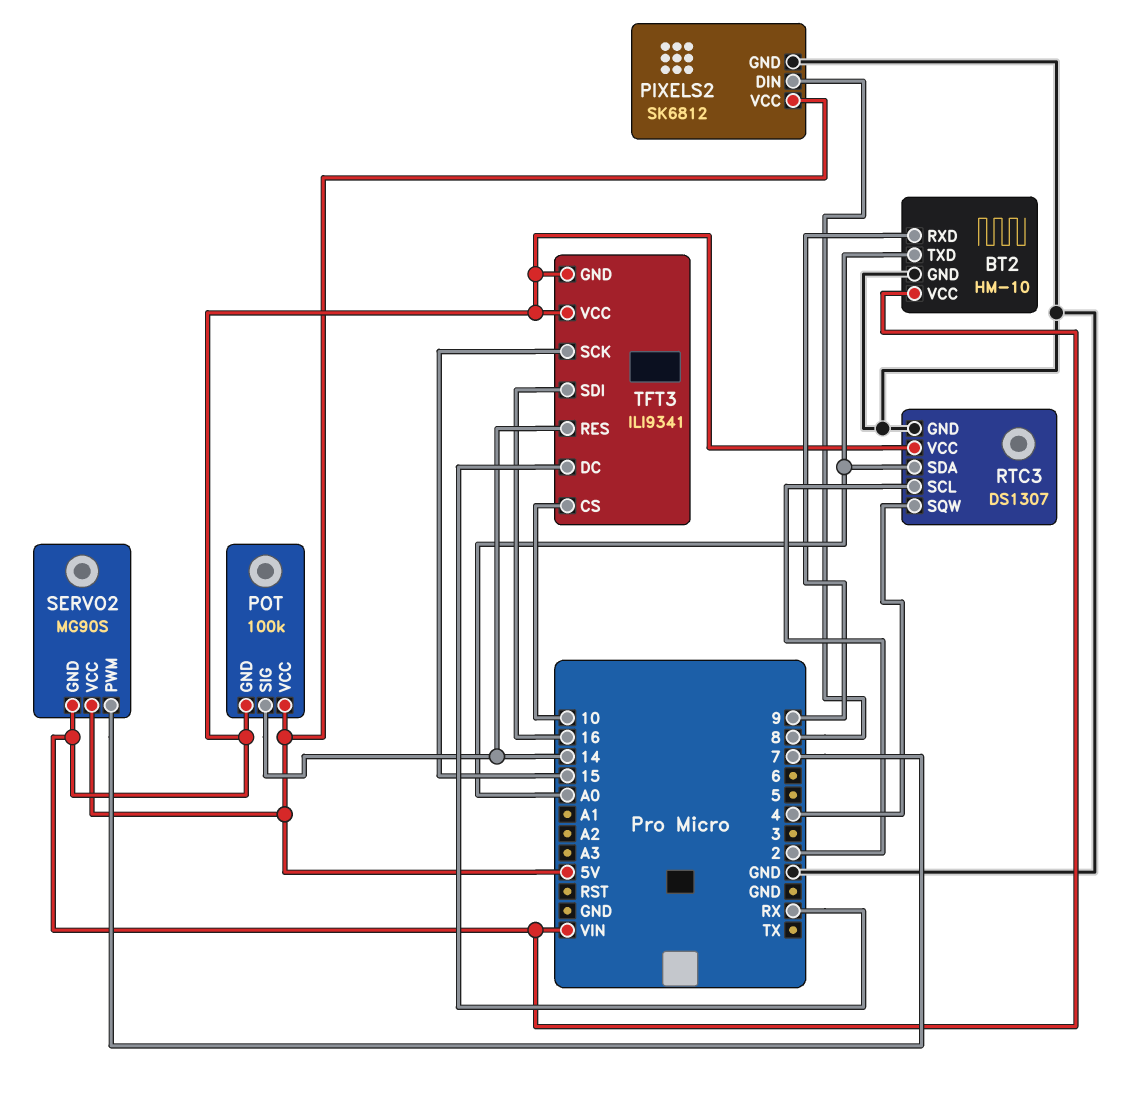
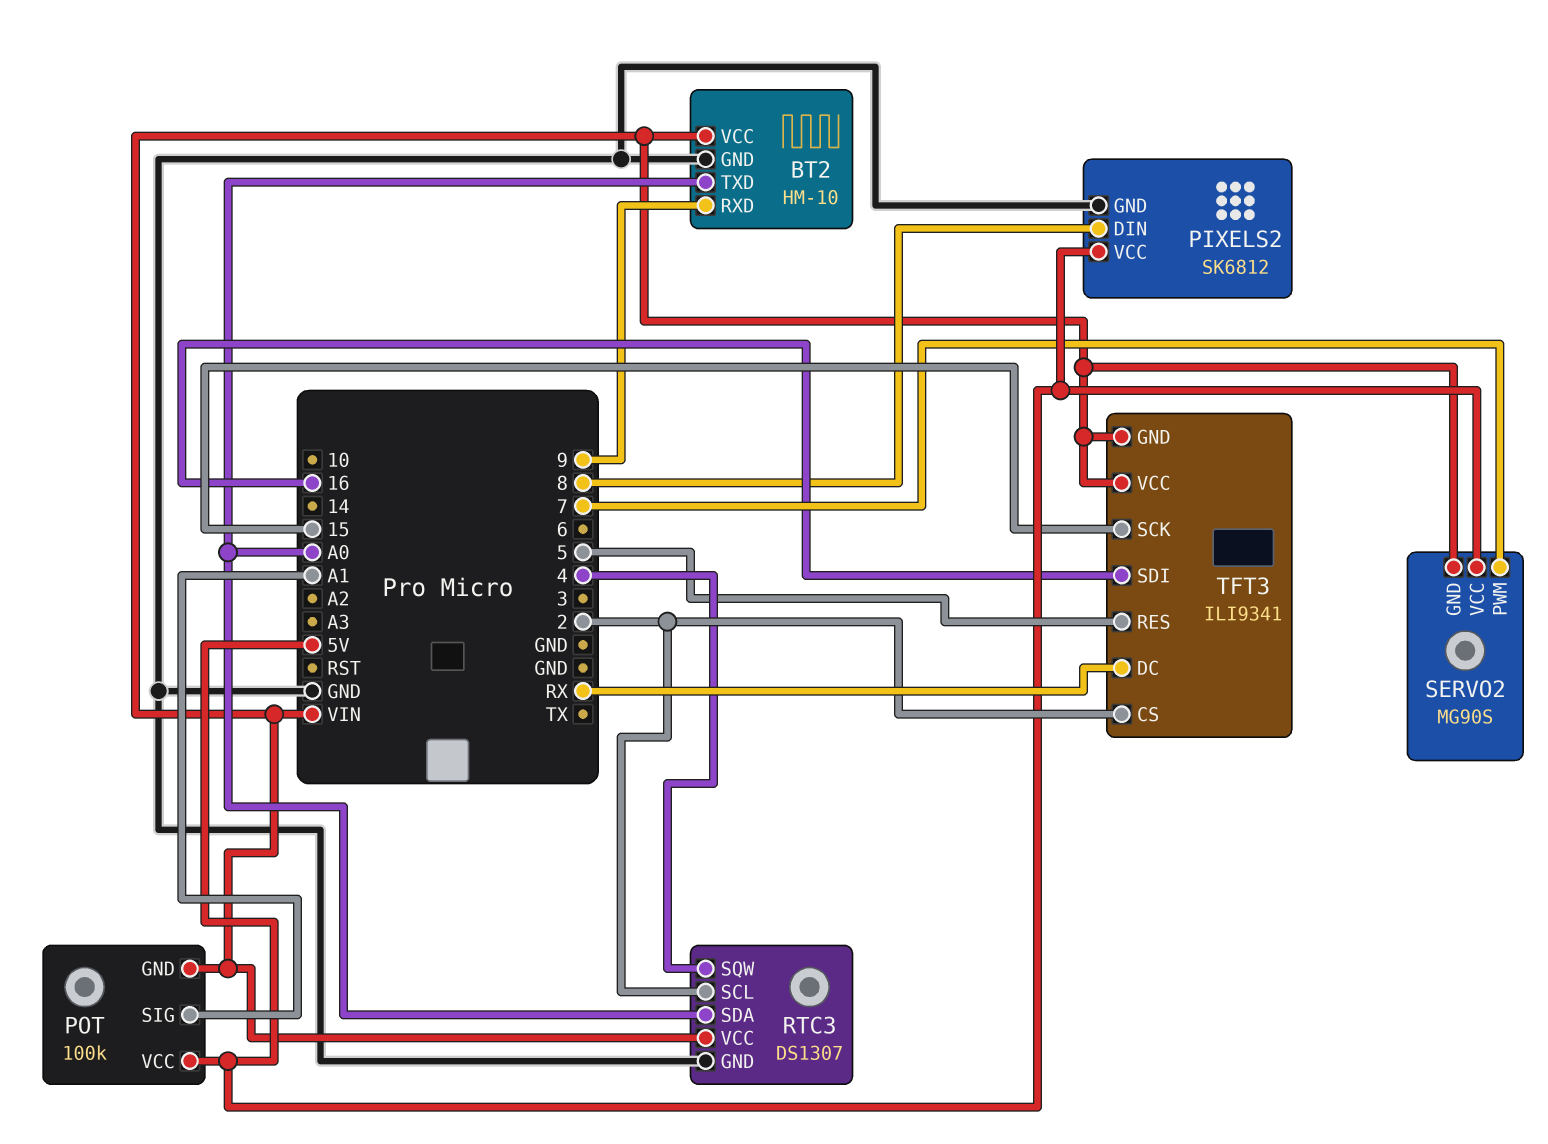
POT pin SIG: 14 -> A1
TFT3 pin CS: 10 -> 2
TFT3 pin RES: 14 -> 5

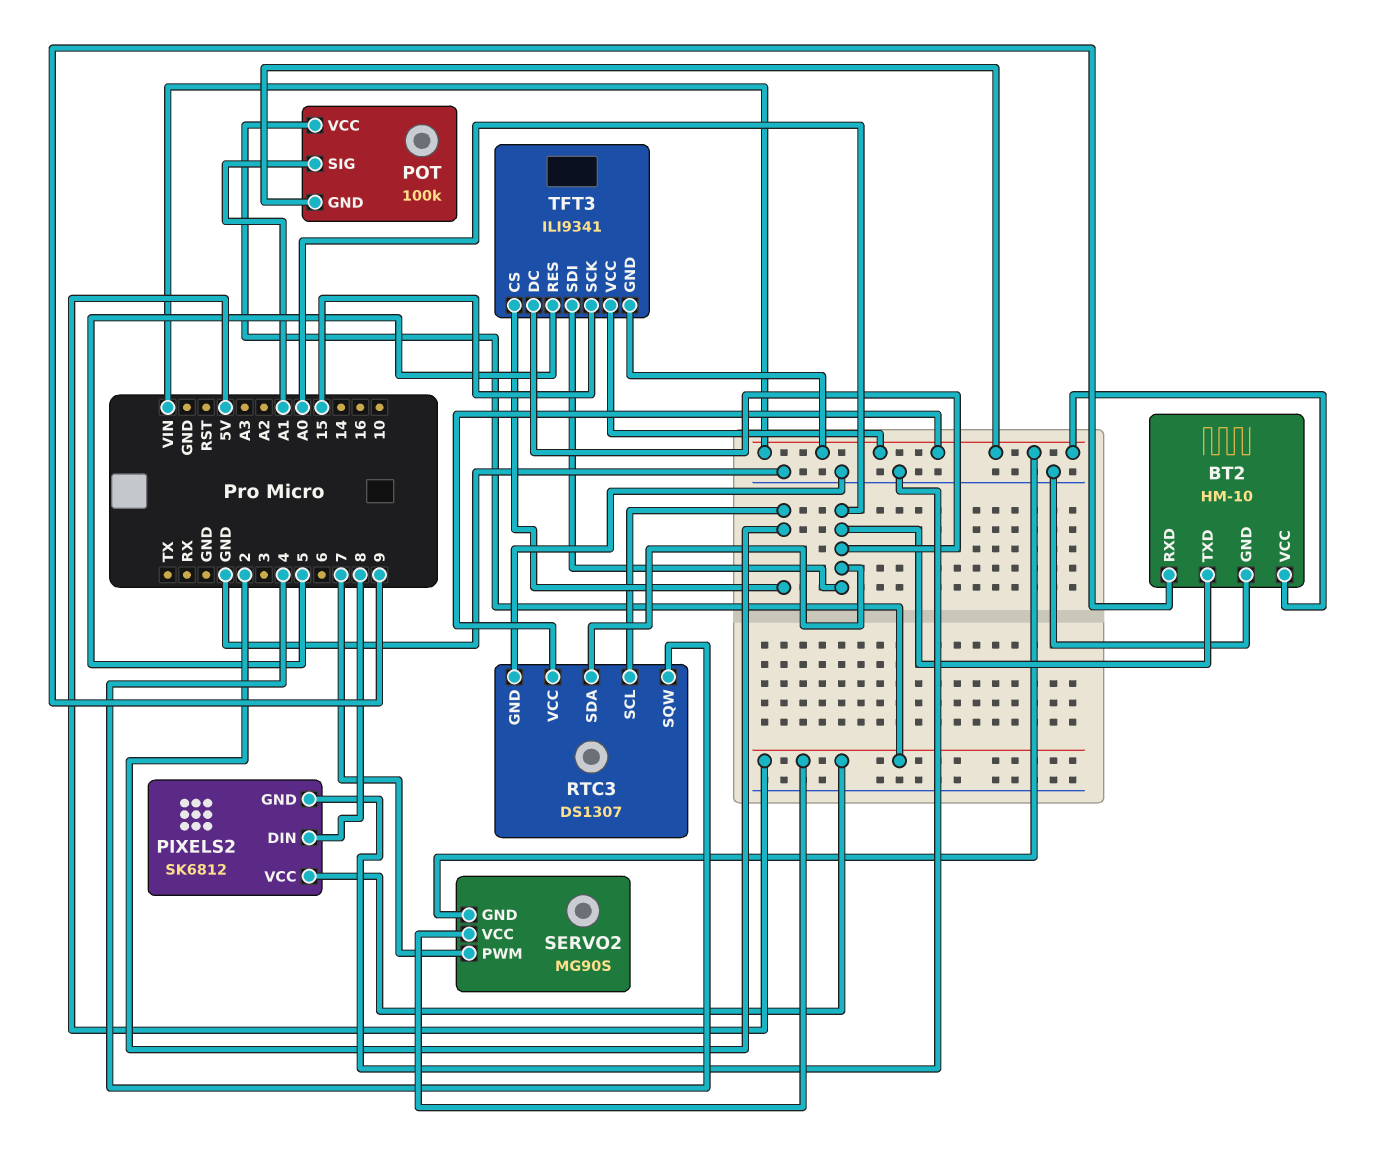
TFT3 pin DC: RX -> A0
TFT3 pin SDI: 16 -> A0

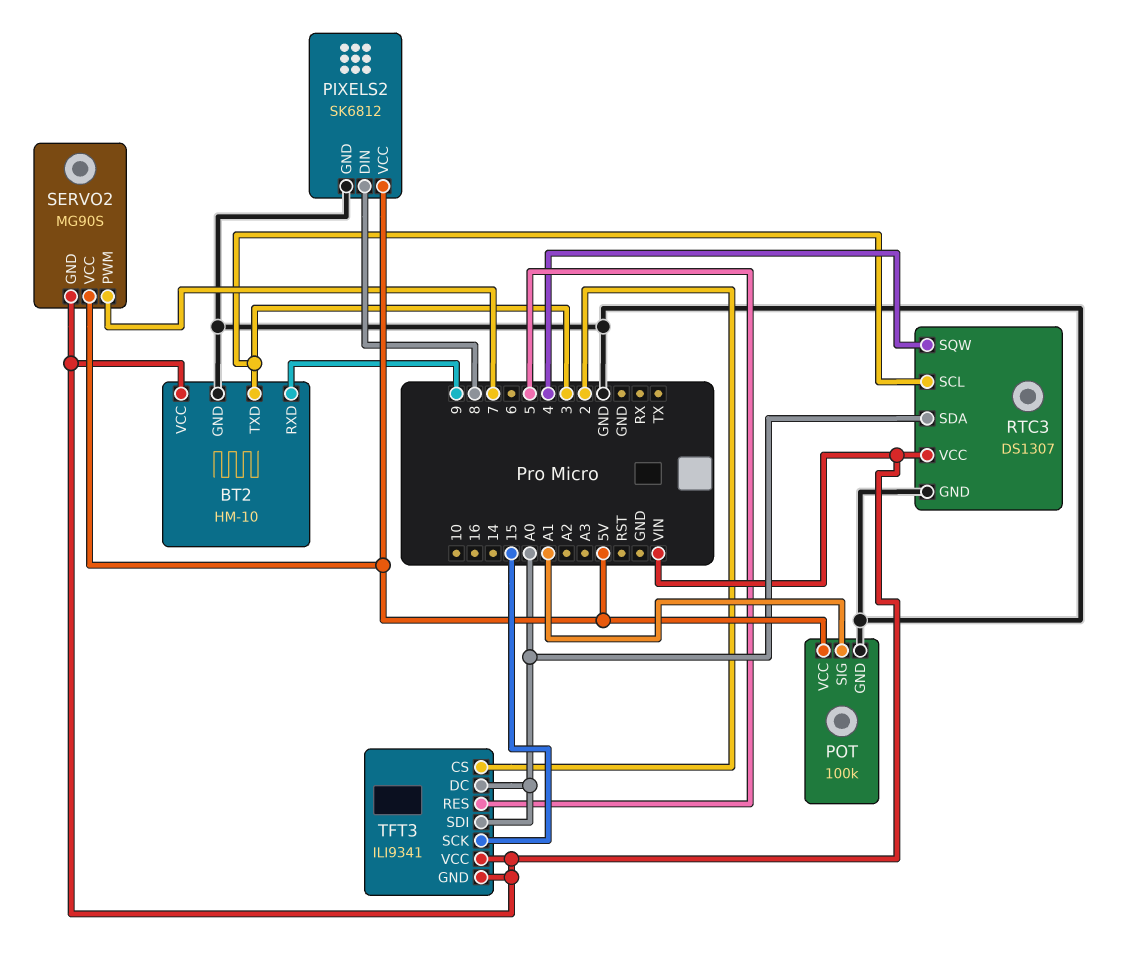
BT2 pin TXD: A0 -> 3
POT pin GND: VIN -> GND
RTC3 pin SCL: 2 -> 3

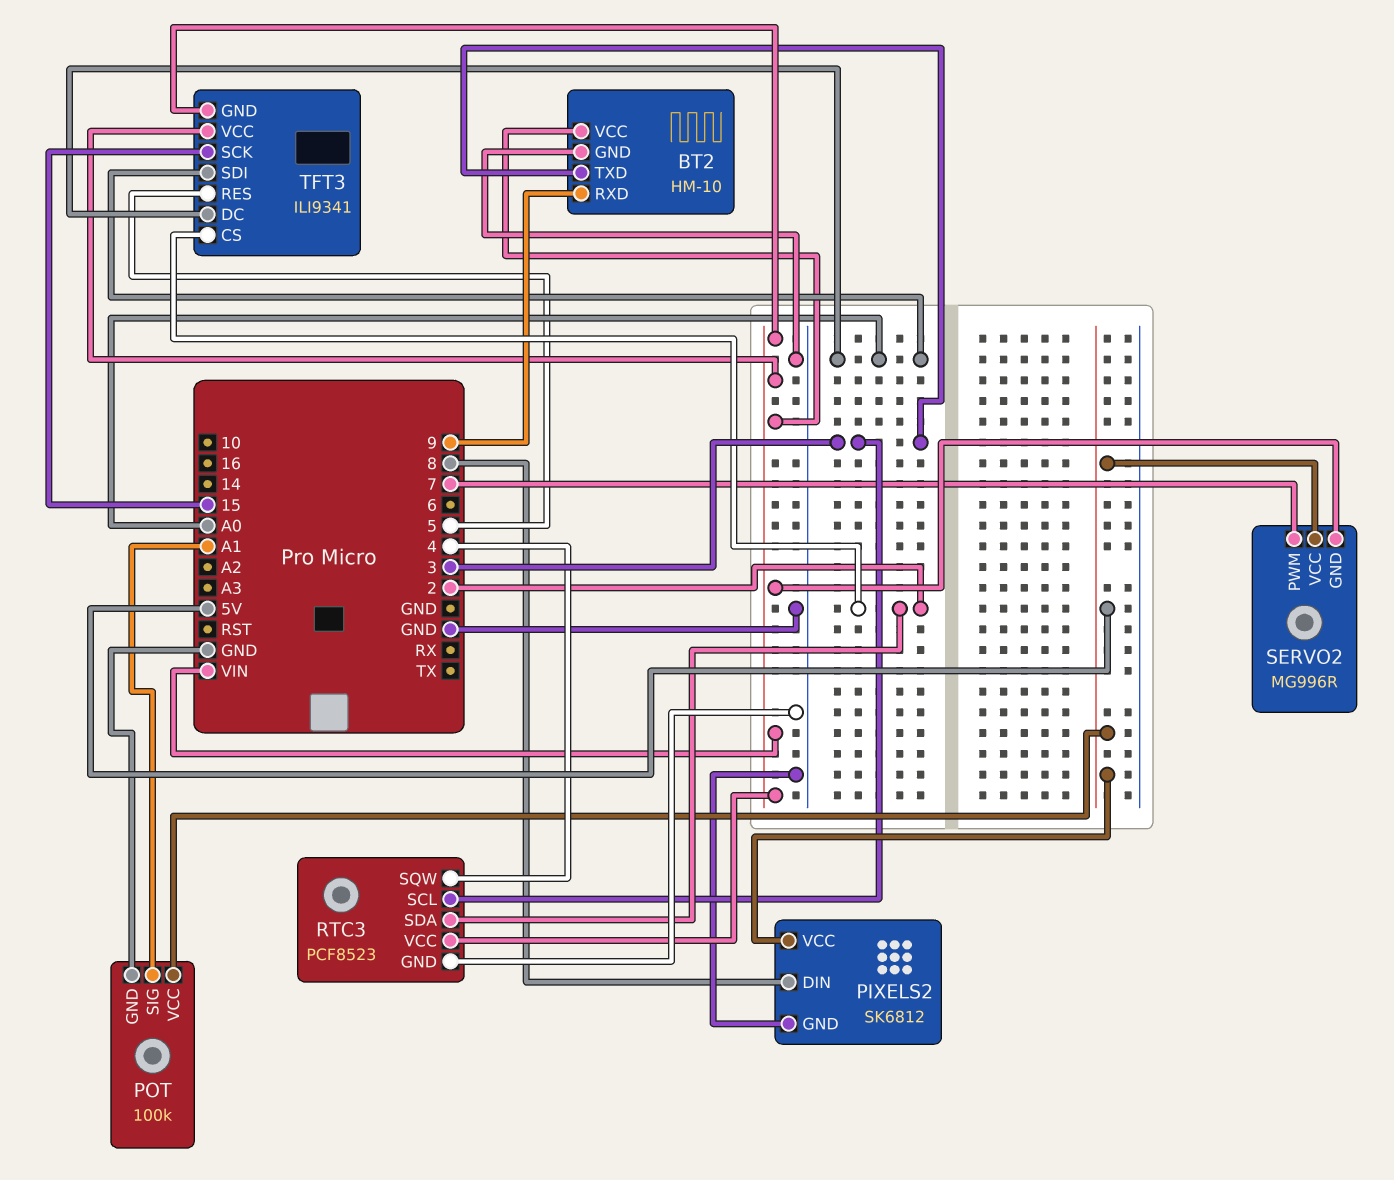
RTC3: DS1307 -> PCF8523
RTC3 pin SDA: A0 -> 2
SERVO2: MG90S -> MG996R

